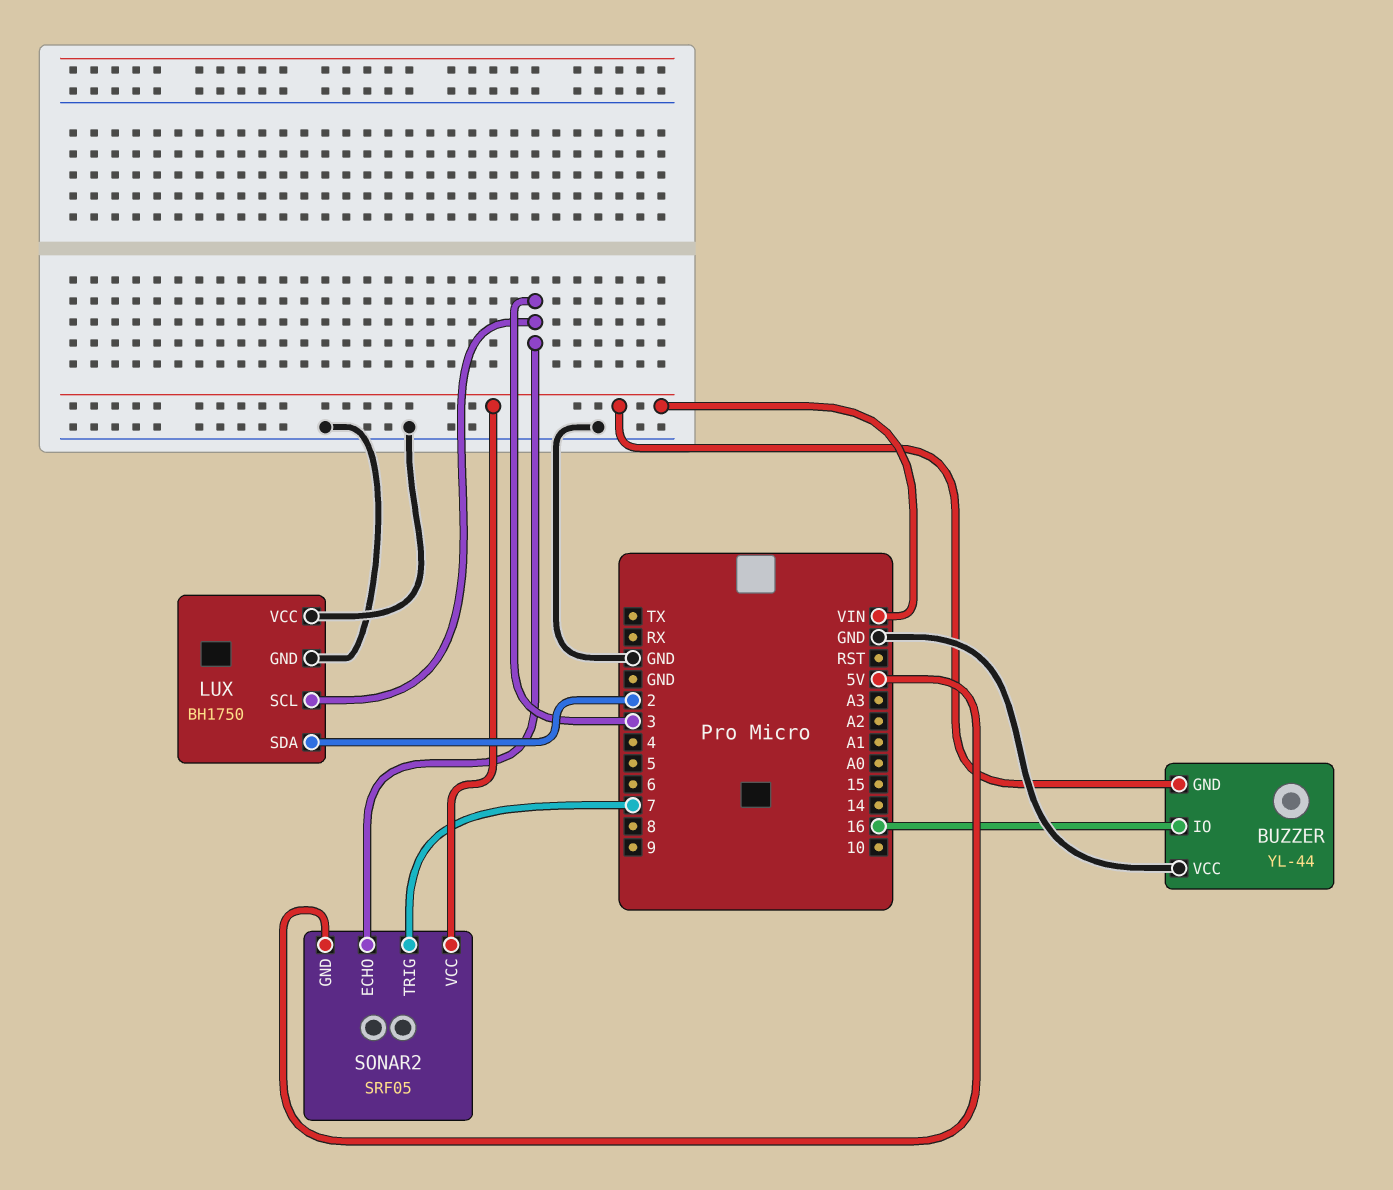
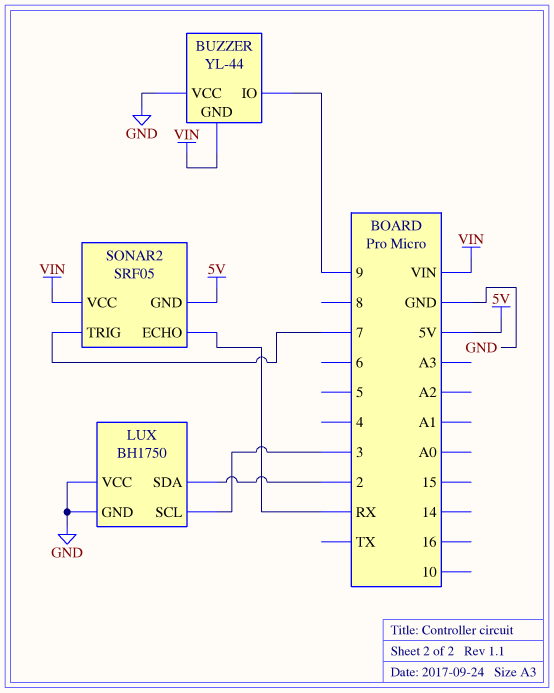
BUZZER pin IO: 16 -> 9
SONAR2 pin ECHO: 3 -> RX

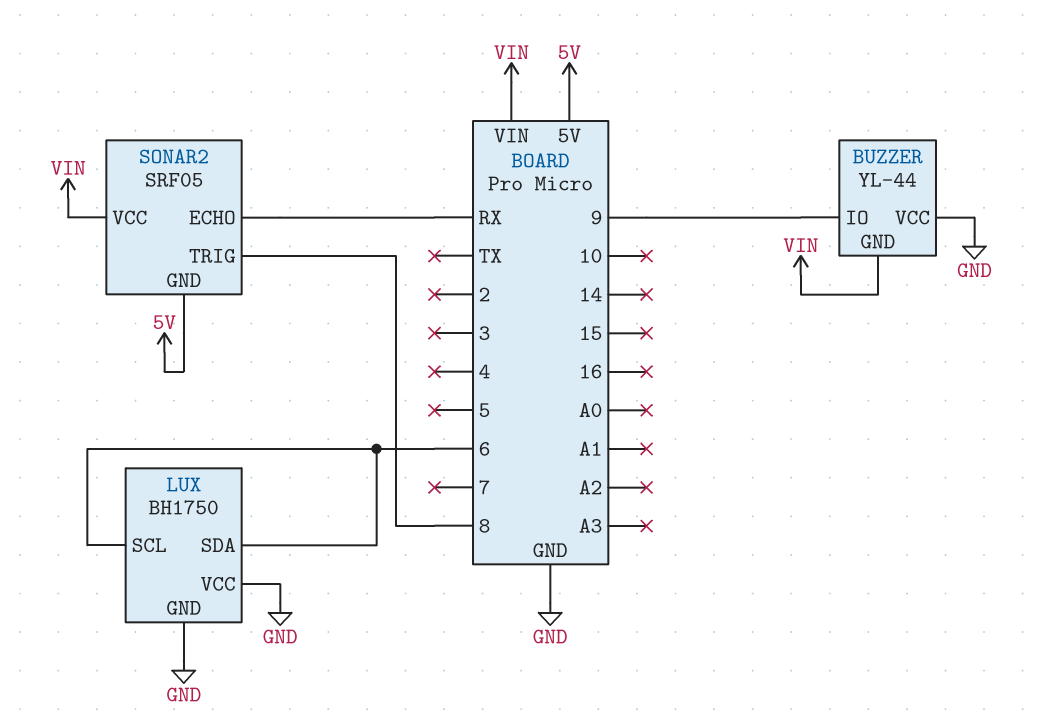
LUX pin SCL: 3 -> 6
LUX pin SDA: 2 -> 6
SONAR2 pin TRIG: 7 -> 8

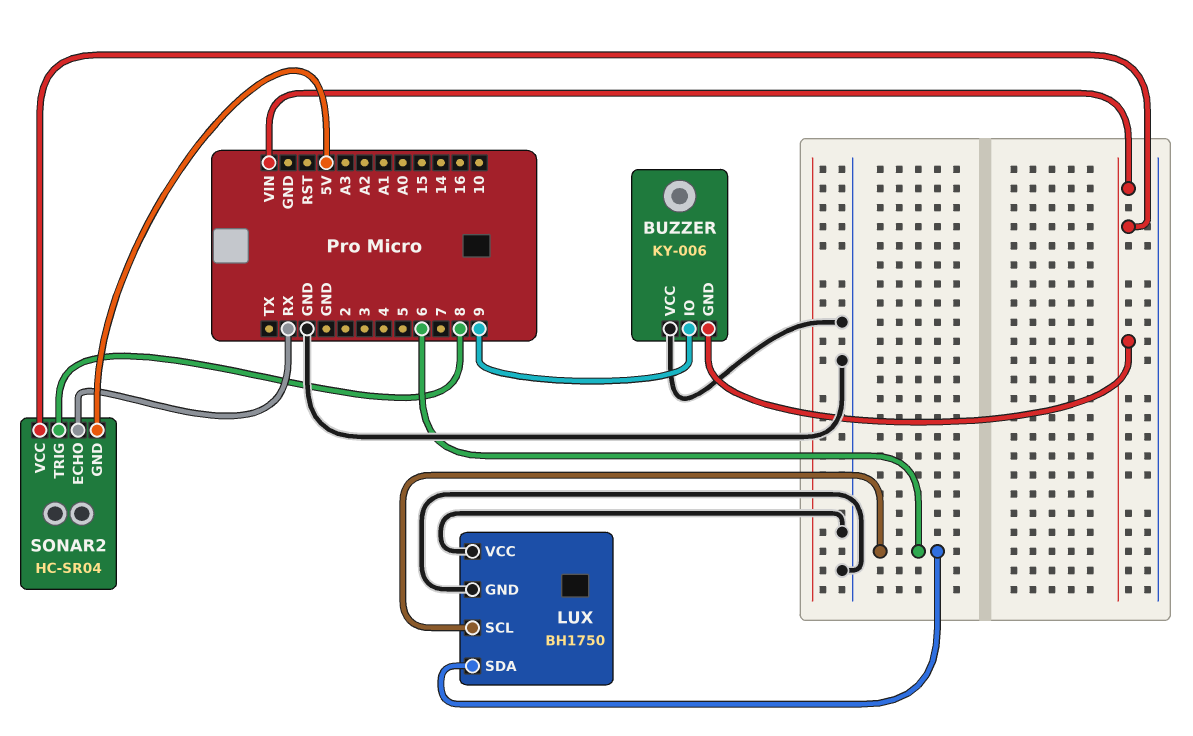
BUZZER: YL-44 -> KY-006
SONAR2: SRF05 -> HC-SR04

